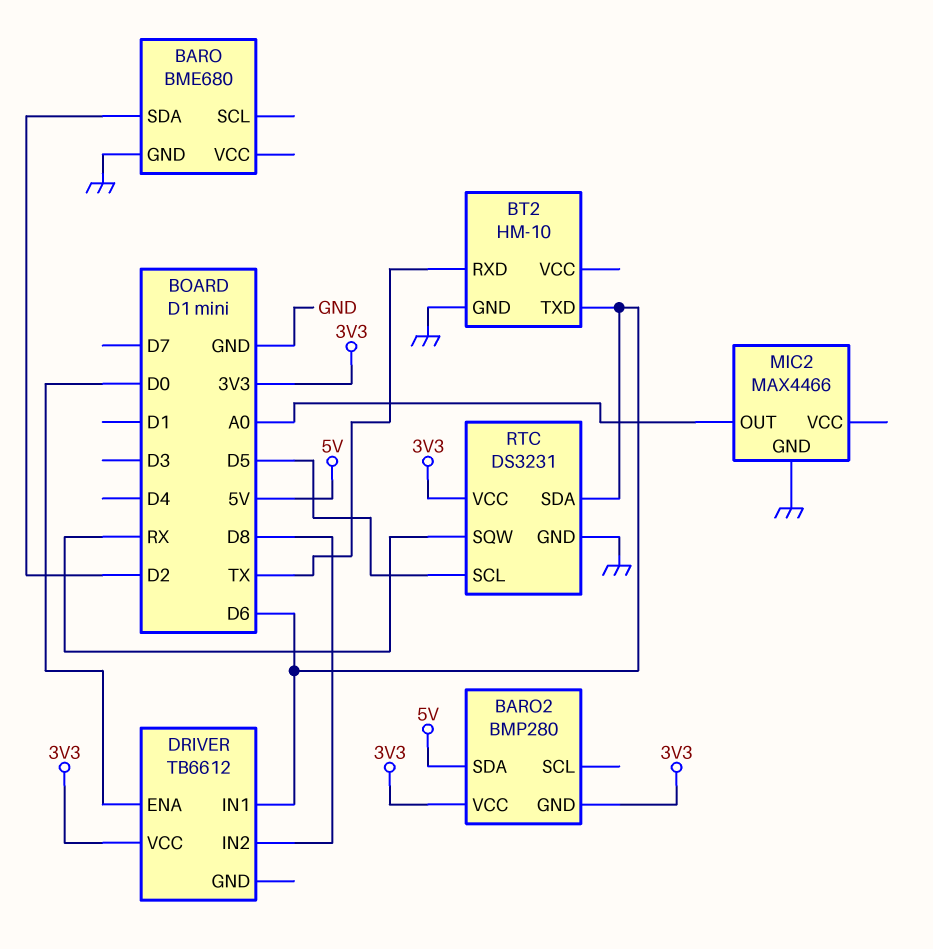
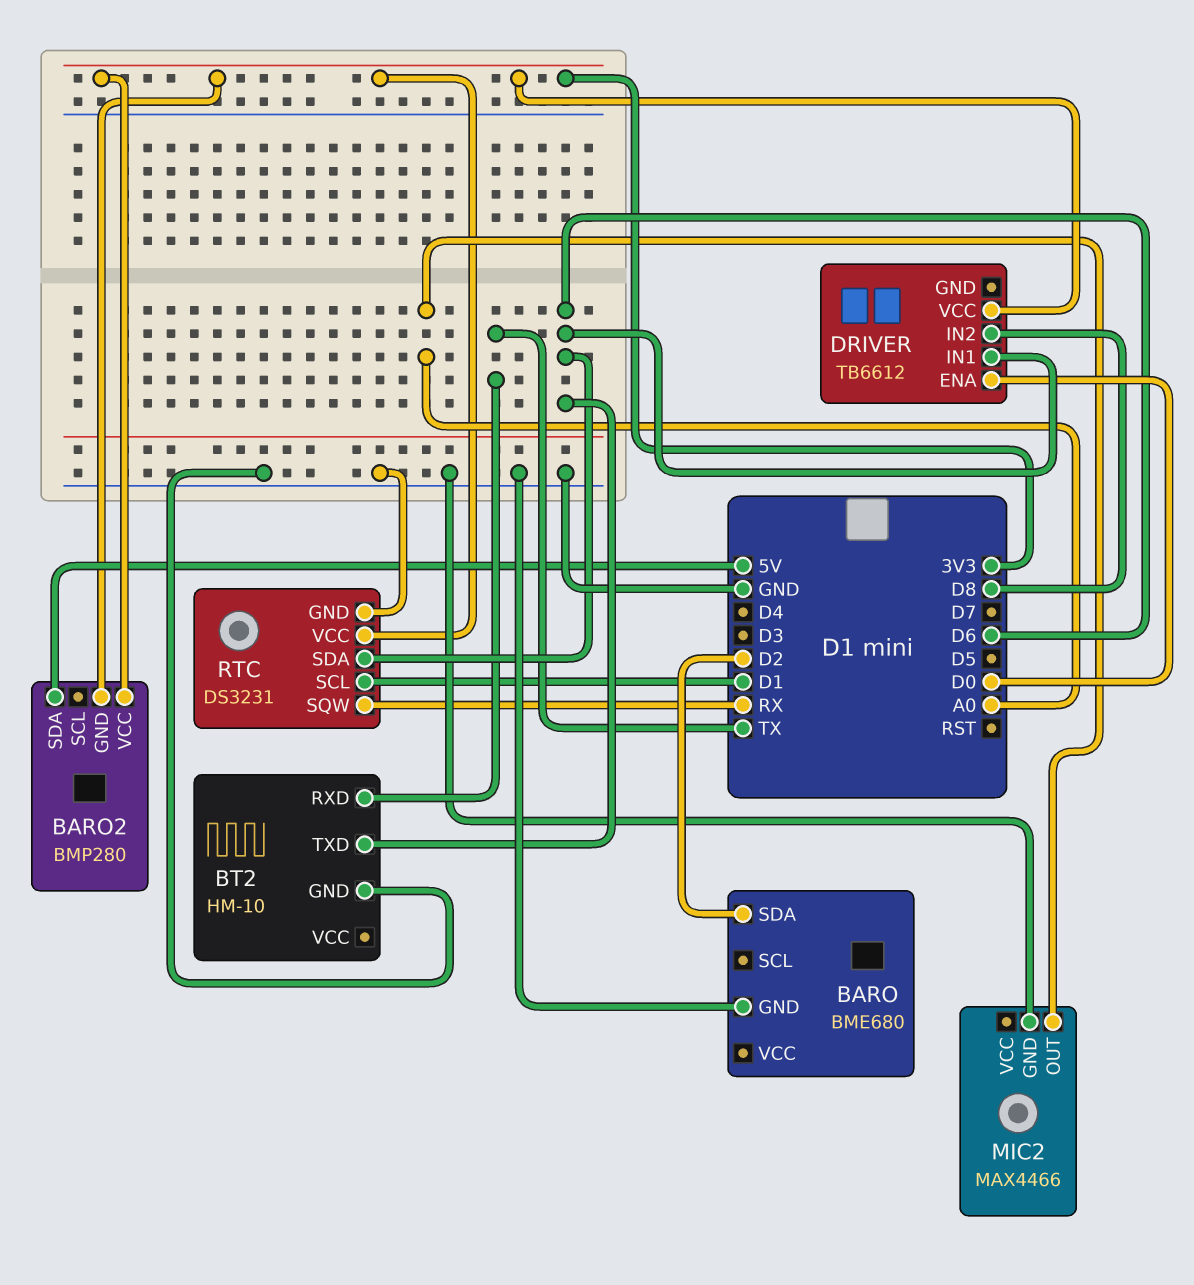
RTC pin SCL: D5 -> D1

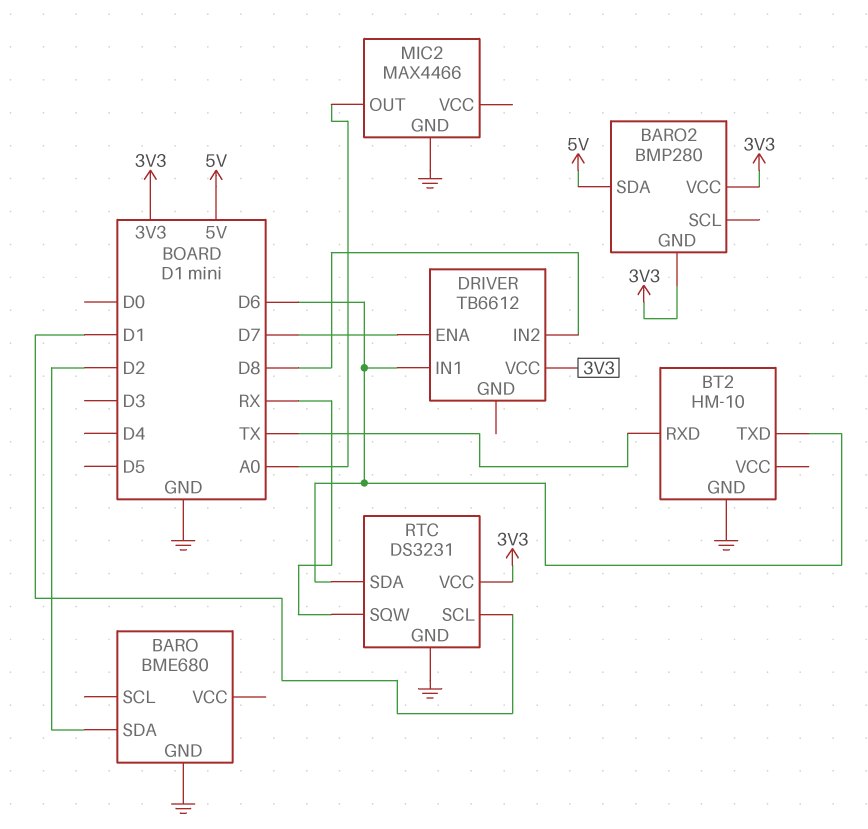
DRIVER pin ENA: D0 -> D7

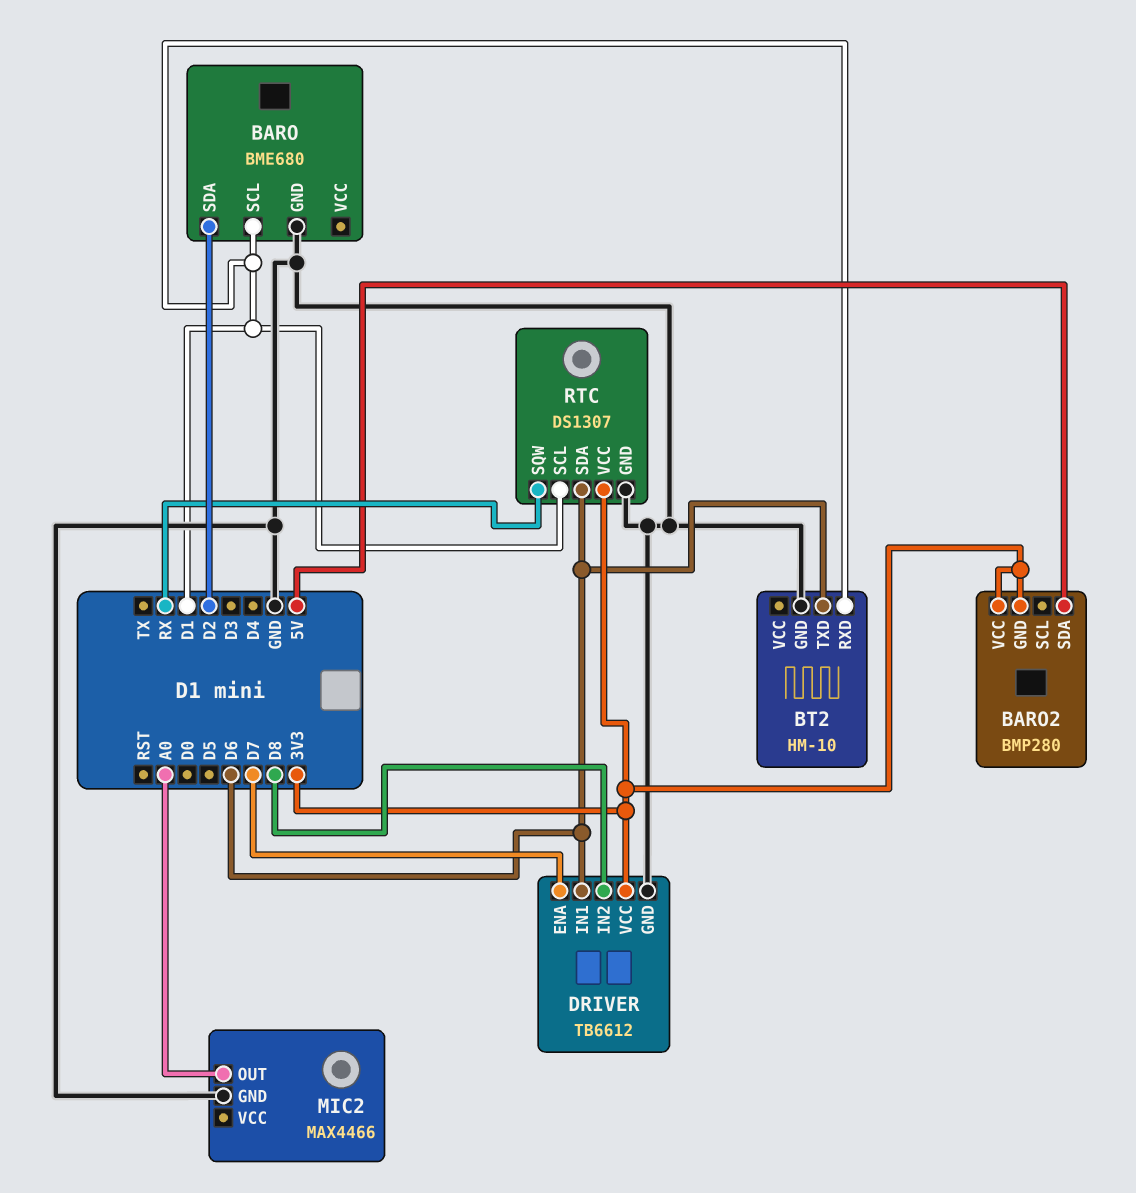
BARO pin SCL: none -> D1
BT2 pin RXD: TX -> D1
DRIVER pin GND: none -> GND
RTC: DS3231 -> DS1307

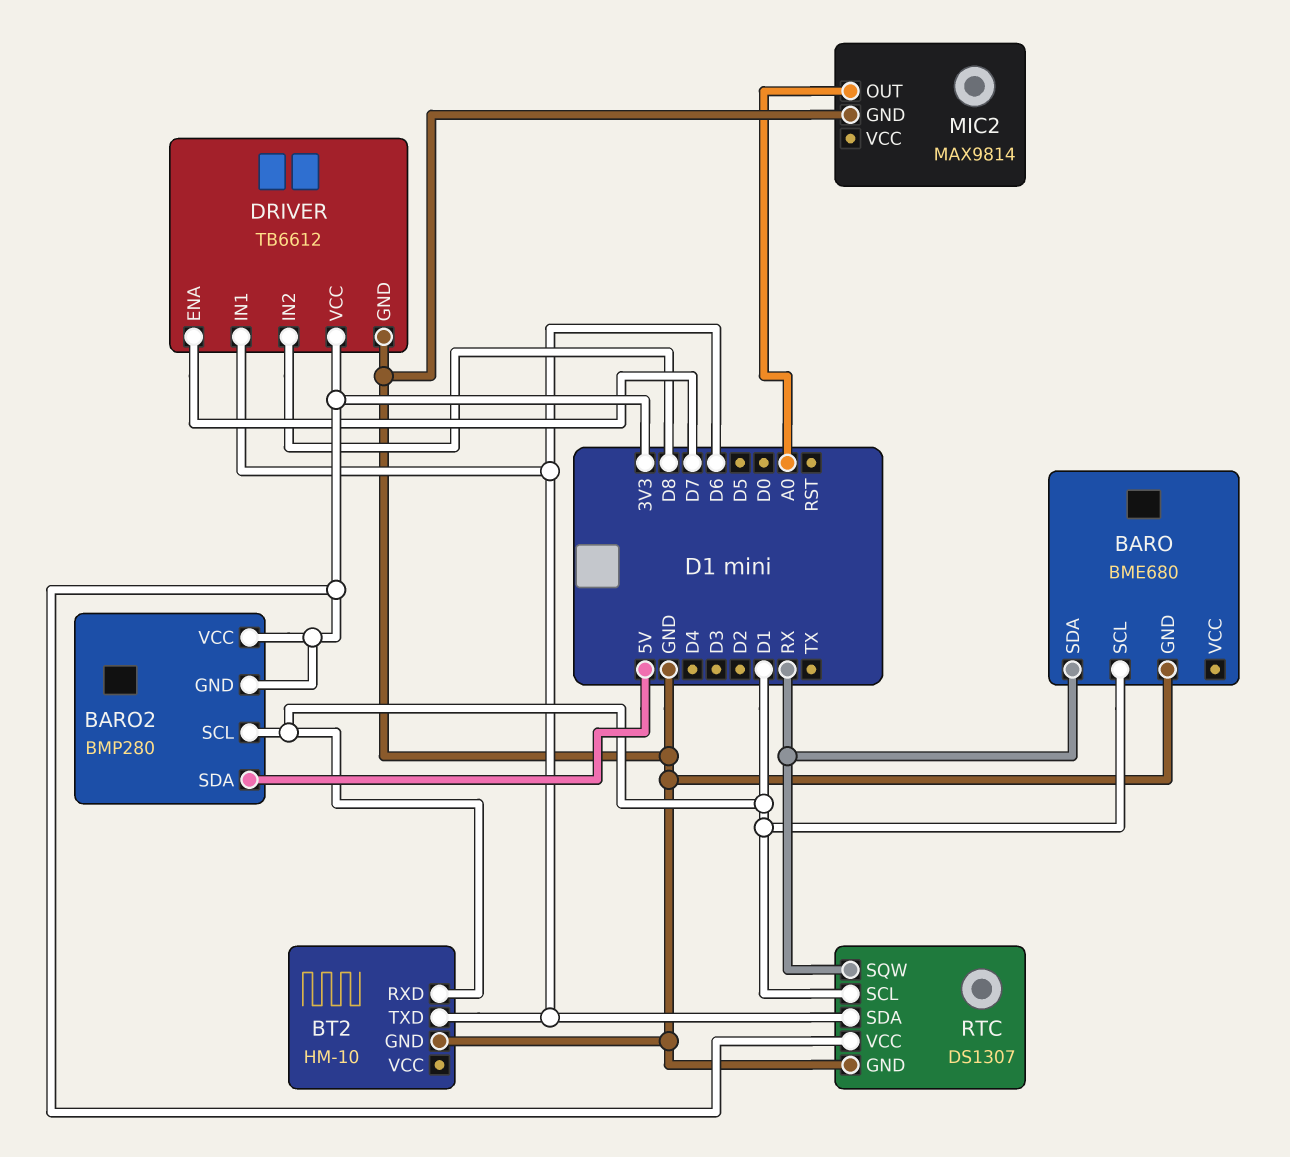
BARO pin SDA: D2 -> RX
BARO2 pin SCL: none -> D1
MIC2: MAX4466 -> MAX9814

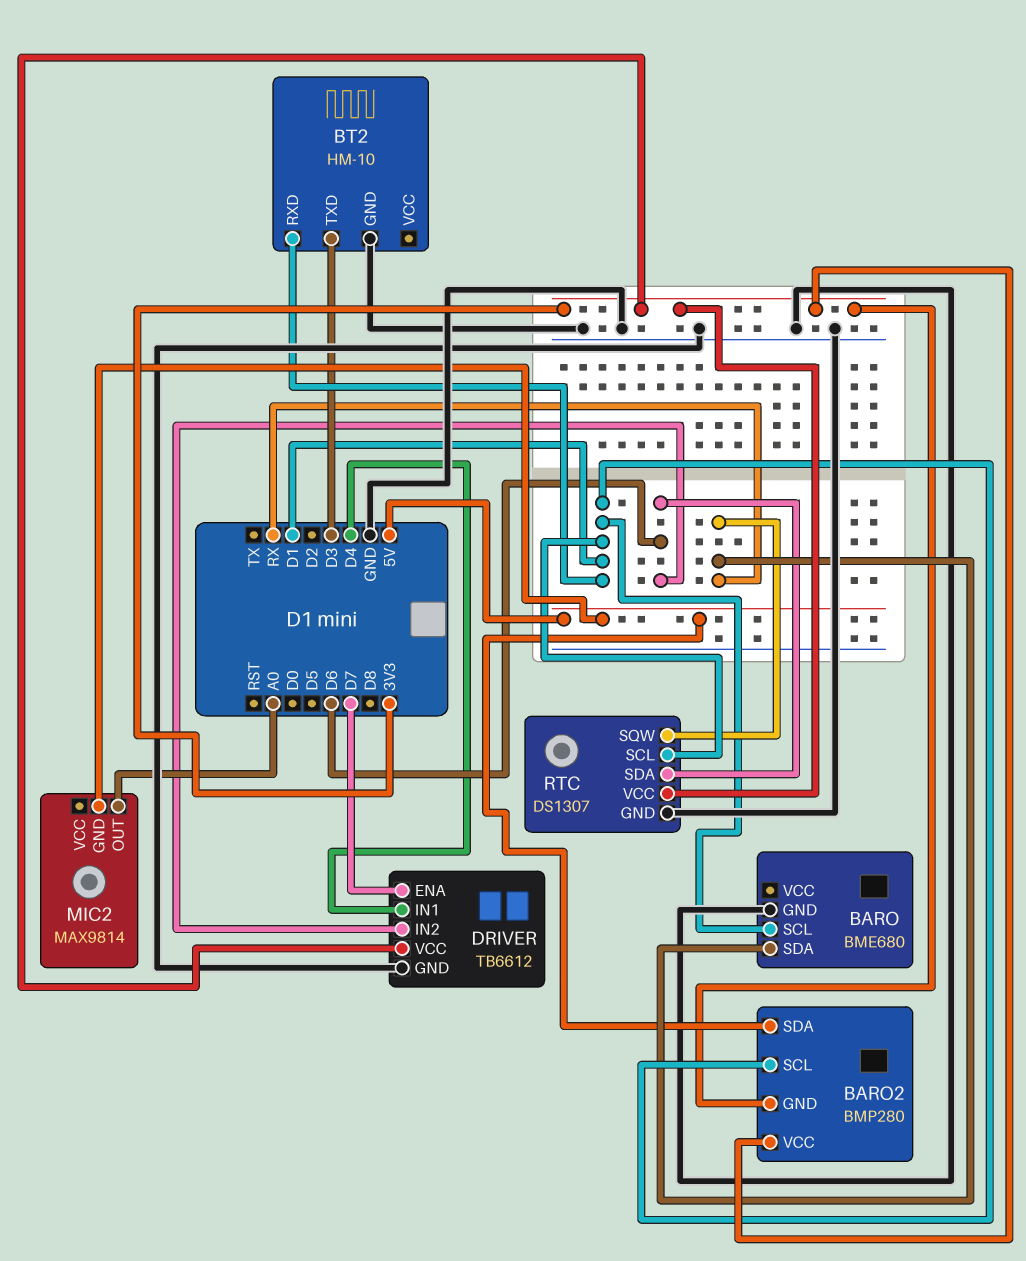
BT2 pin TXD: D6 -> D3
DRIVER pin IN1: D6 -> D4
DRIVER pin IN2: D8 -> D6
MIC2 pin GND: GND -> 5V

